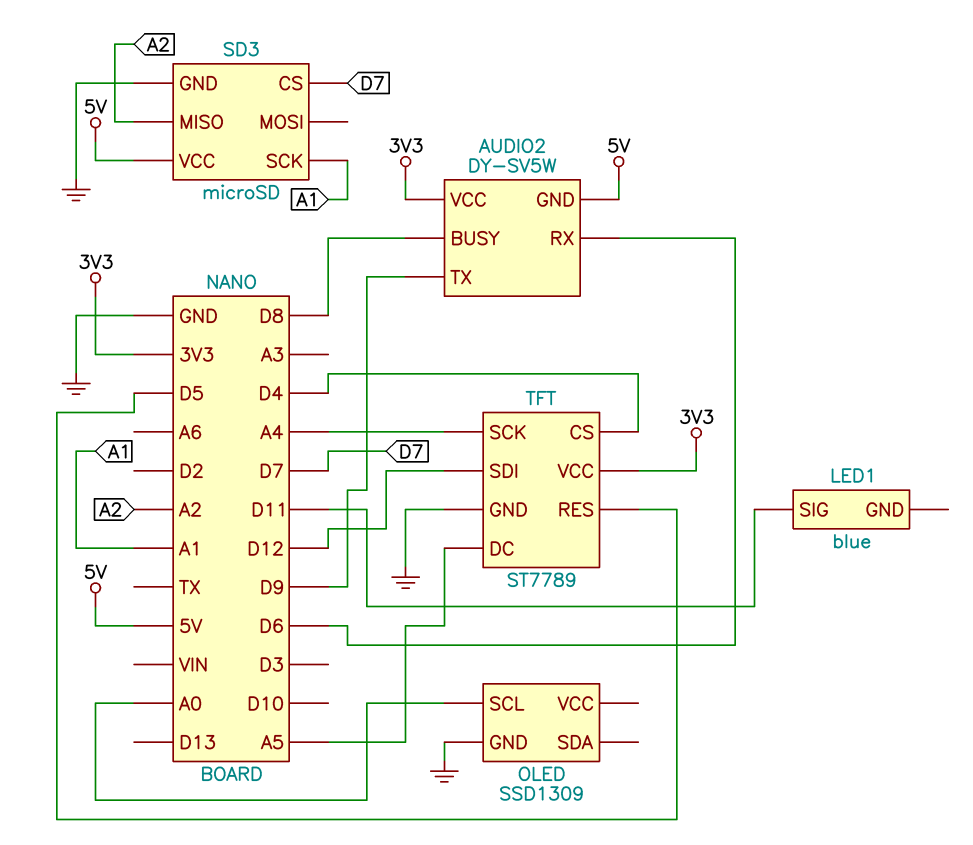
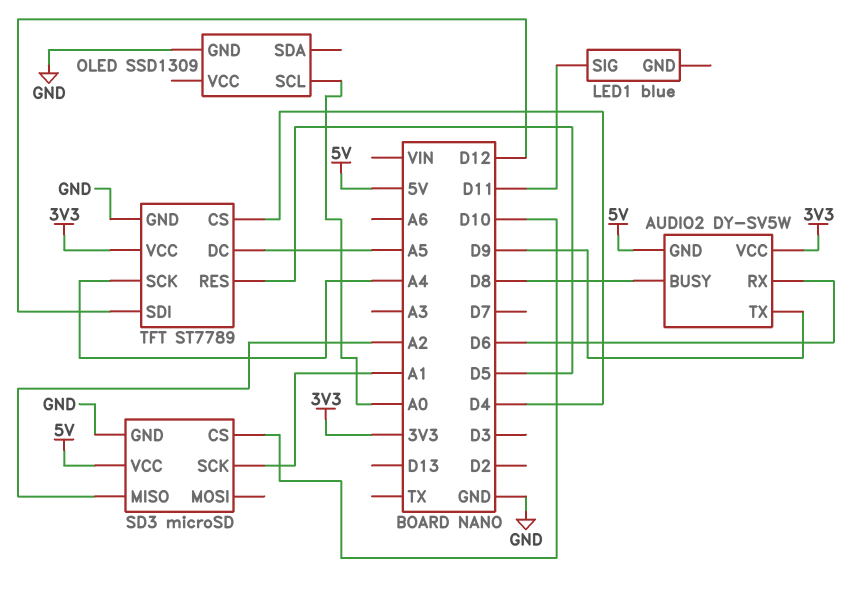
SD3 pin CS: D7 -> D10

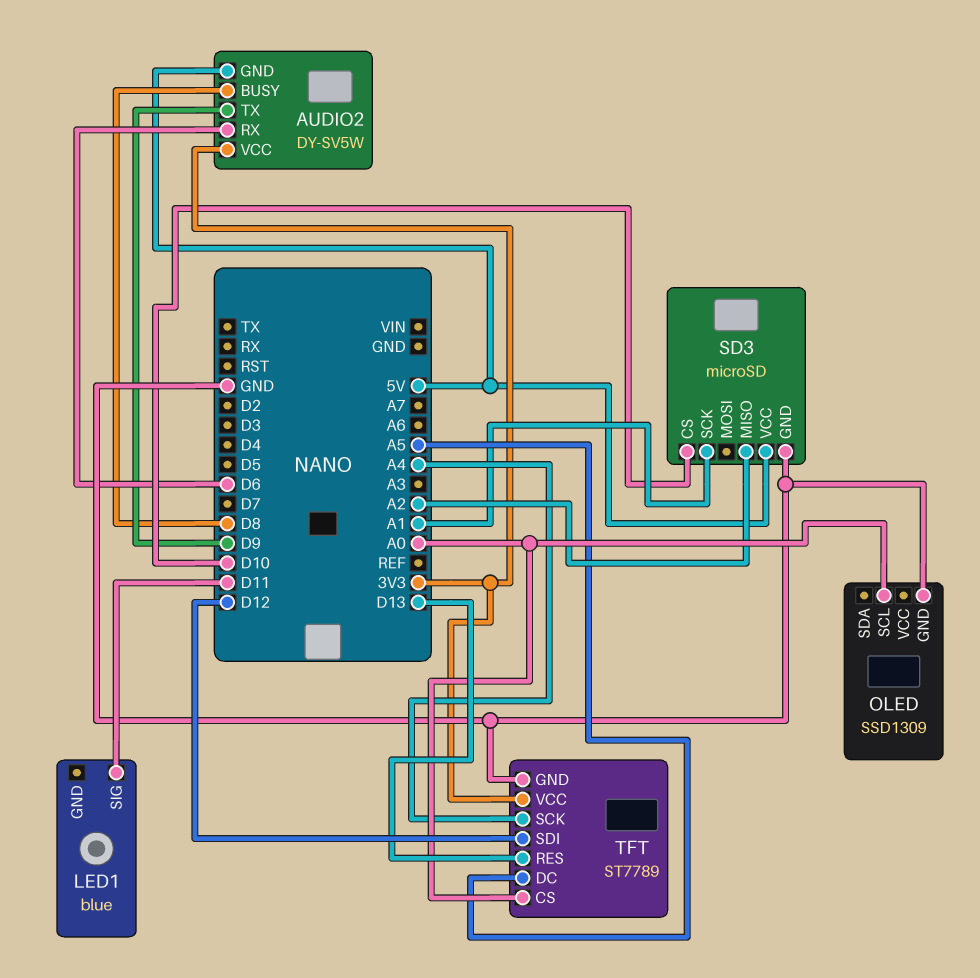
TFT pin CS: D4 -> A0
TFT pin RES: D5 -> D13

